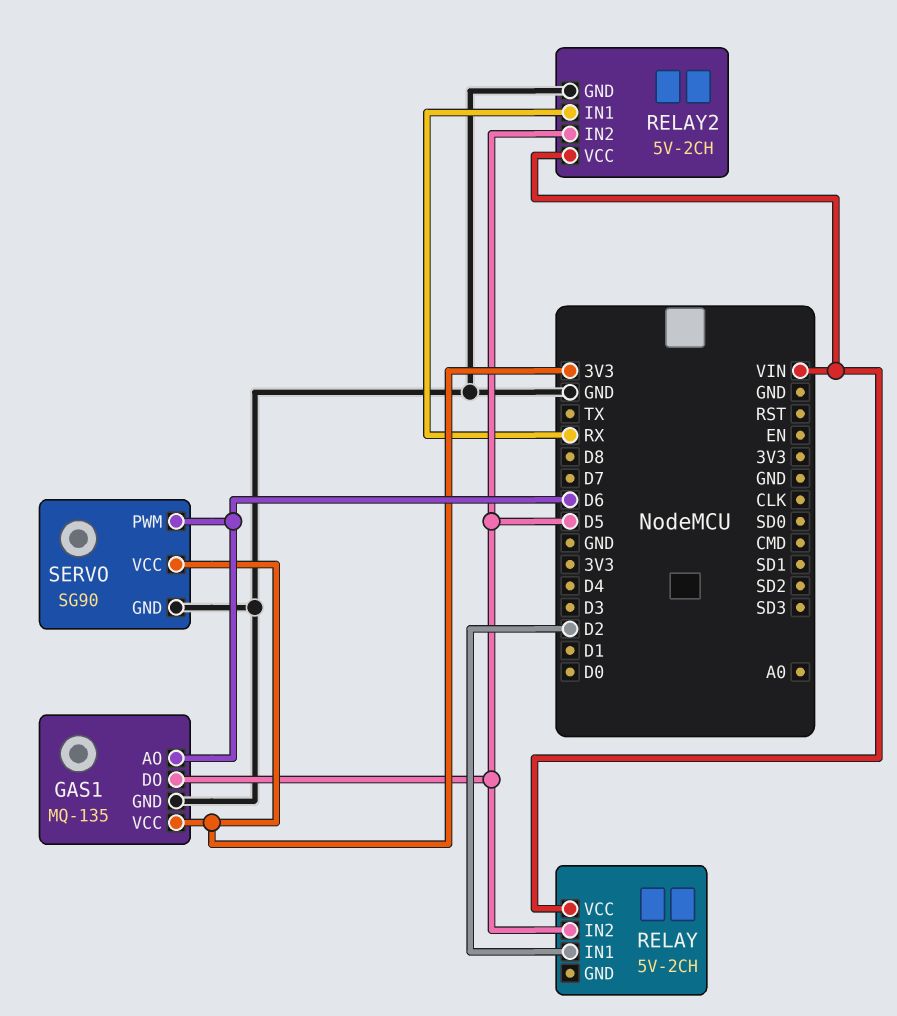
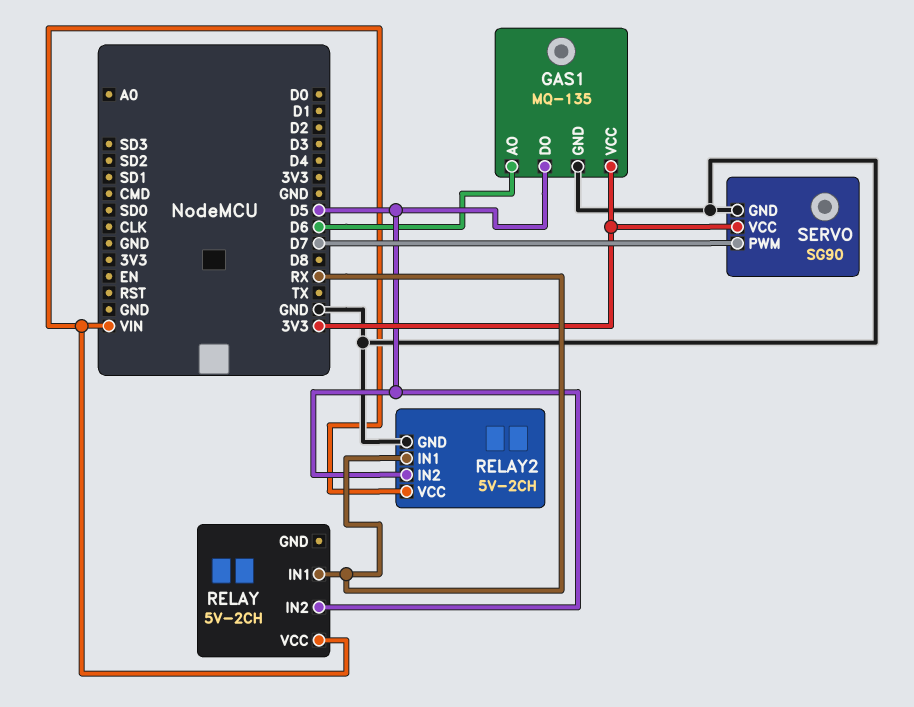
RELAY pin IN1: D2 -> RX
SERVO pin PWM: D6 -> D7

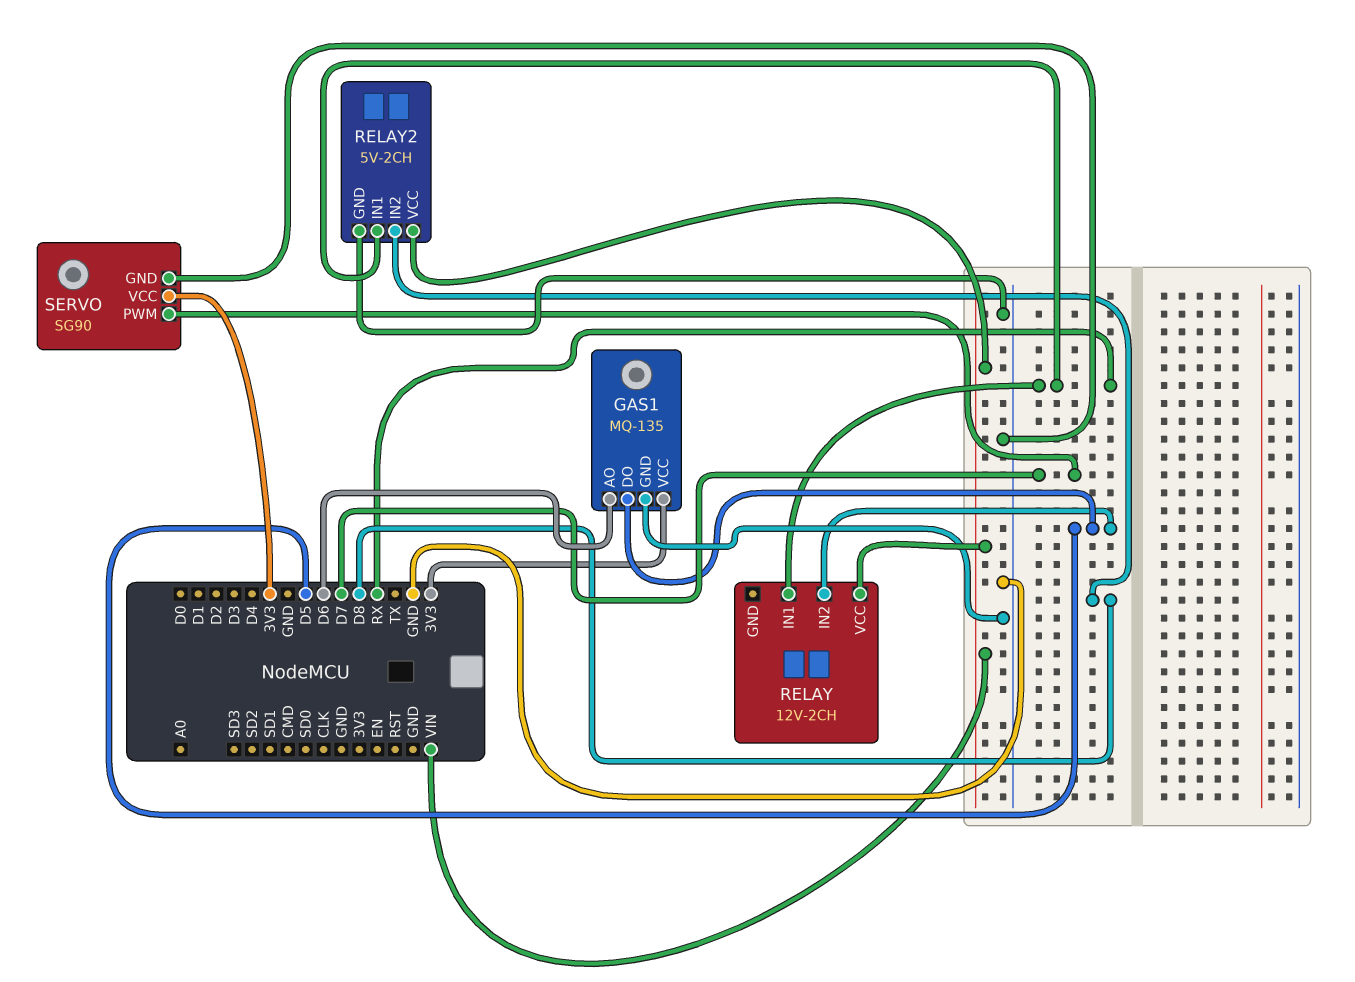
RELAY: 5V-2CH -> 12V-2CH
RELAY2 pin IN2: D5 -> D8

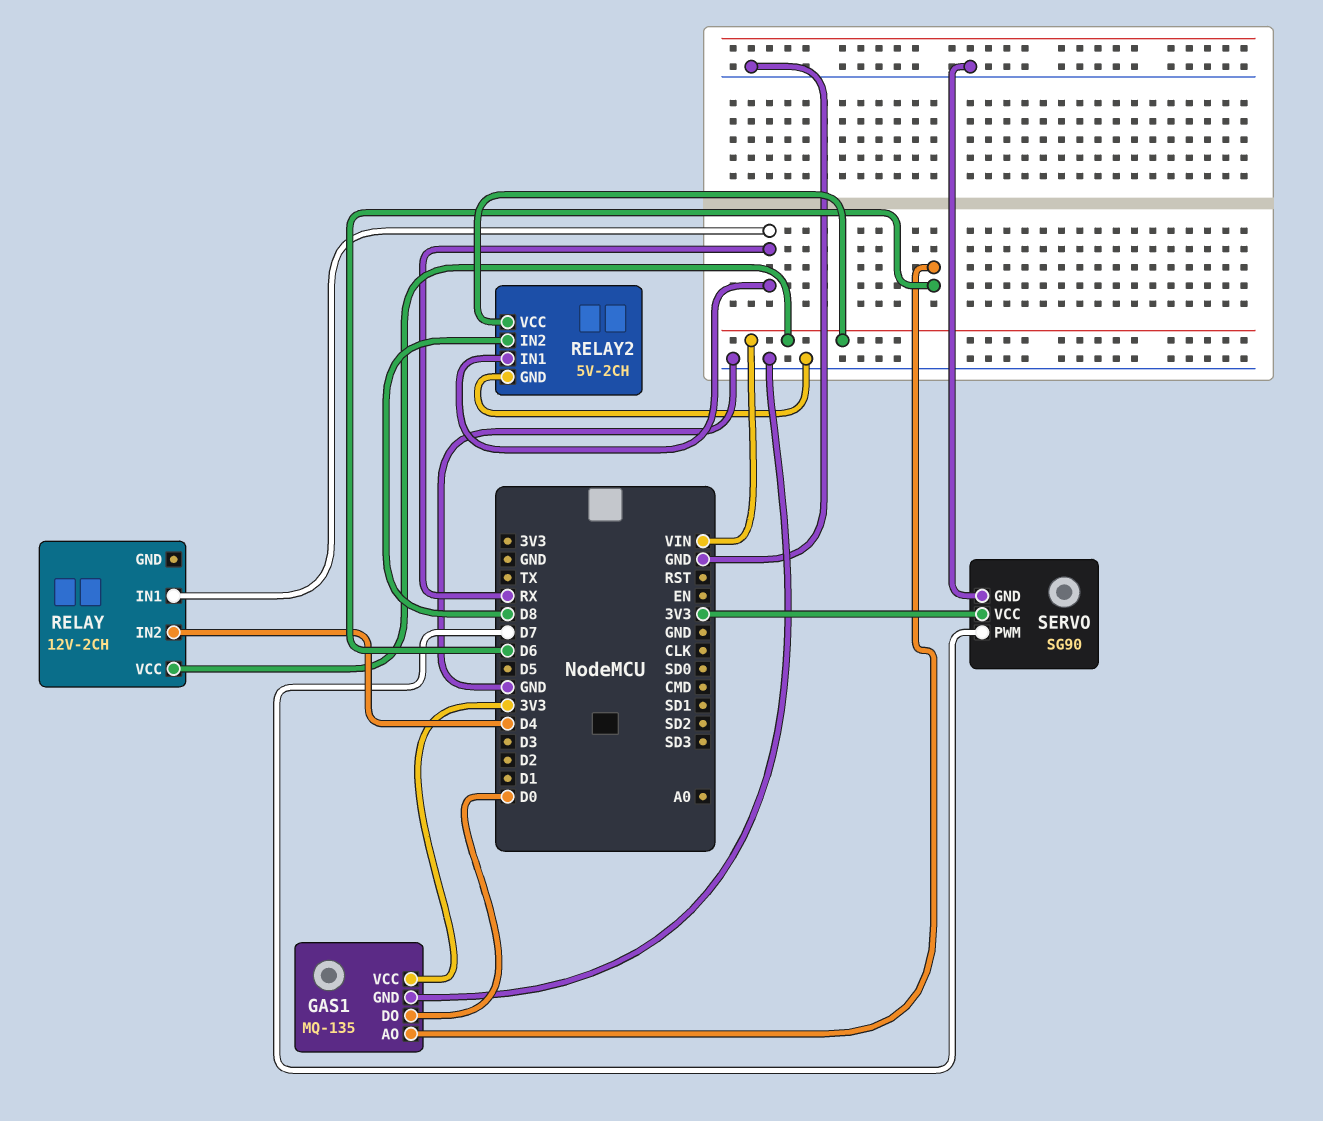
GAS1 pin DO: D5 -> D0
RELAY pin IN2: D5 -> D4

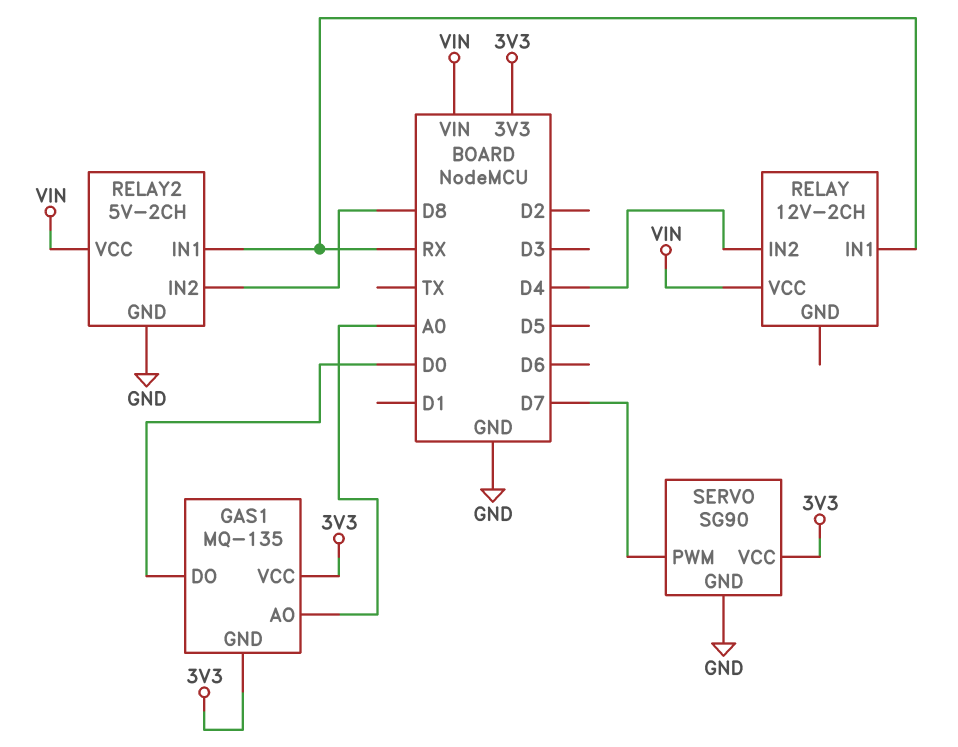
GAS1 pin AO: D6 -> A0
GAS1 pin GND: GND -> 3V3

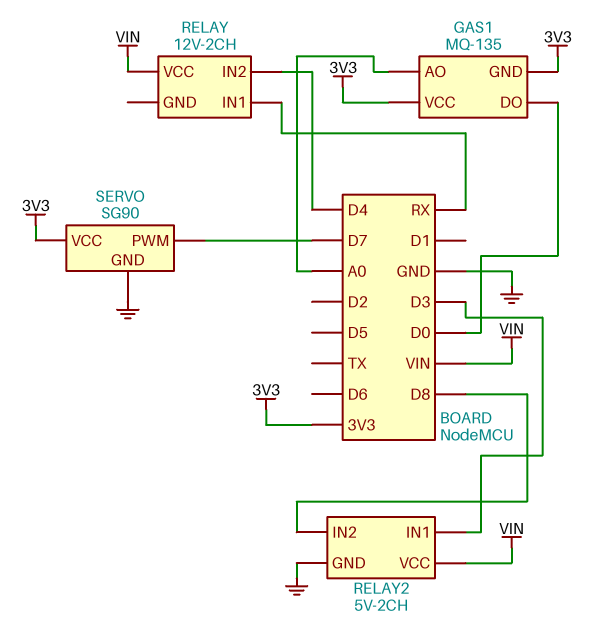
RELAY2 pin IN1: RX -> D3

